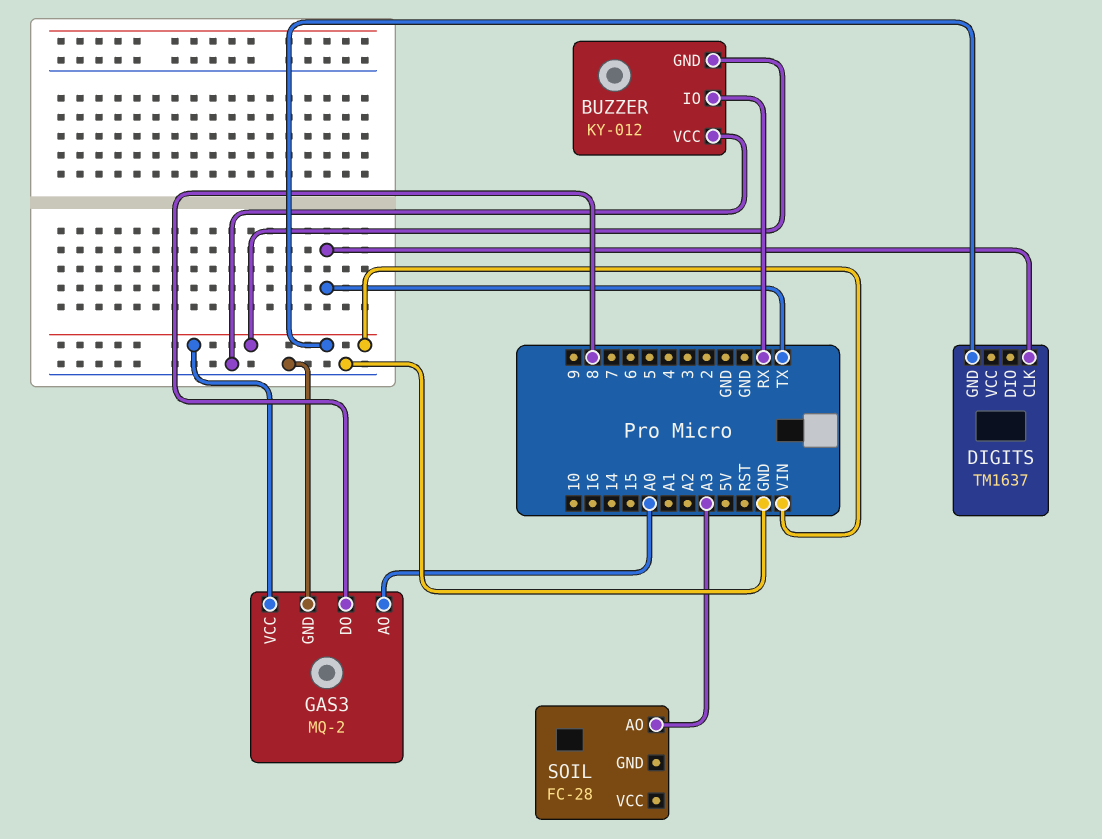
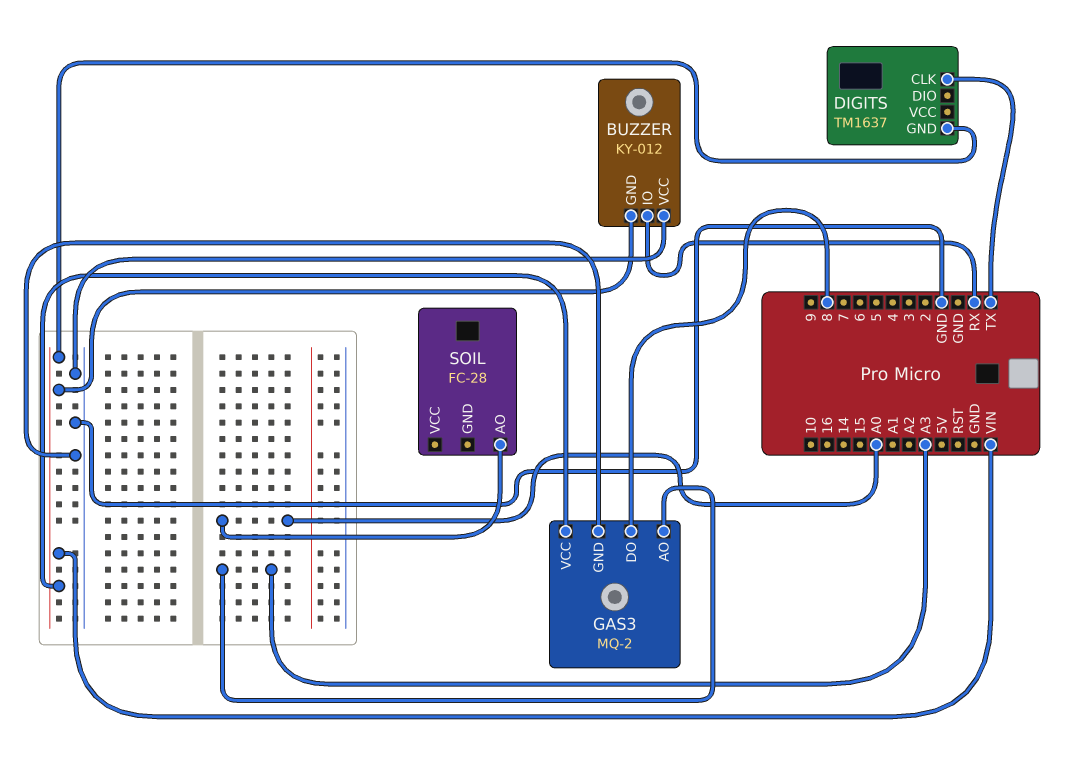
GAS3 pin AO: A0 -> A3
SOIL pin AO: A3 -> A0

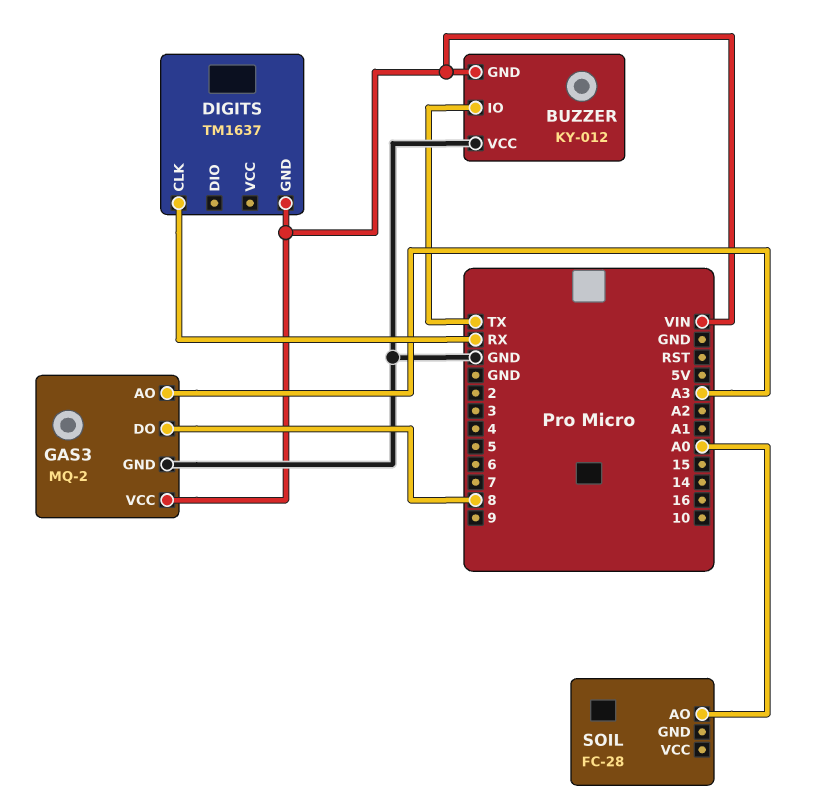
BUZZER pin IO: RX -> TX
DIGITS pin CLK: TX -> RX

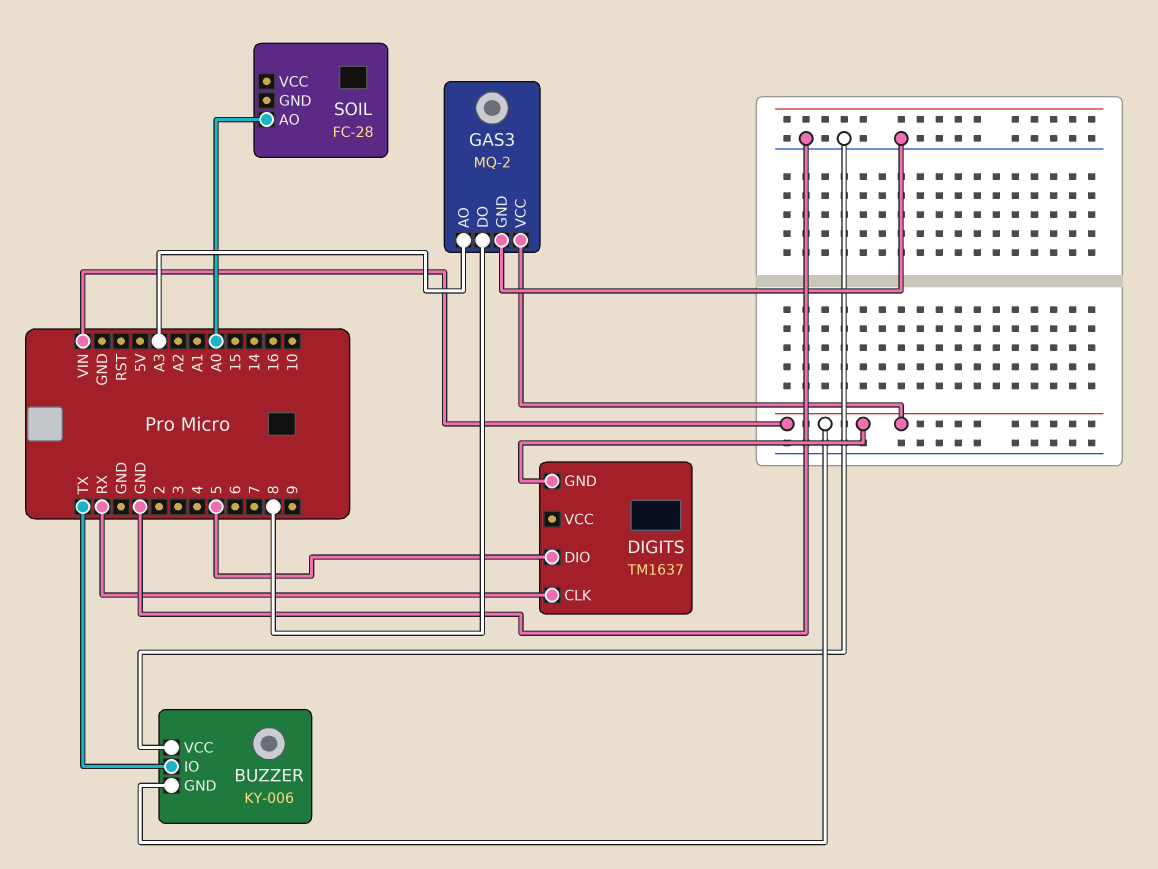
BUZZER: KY-012 -> KY-006
DIGITS pin DIO: none -> 5

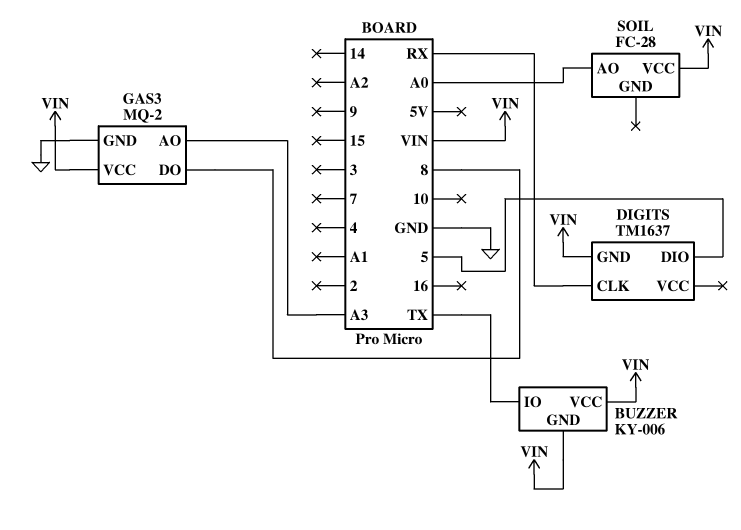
BUZZER pin VCC: GND -> VIN
SOIL pin VCC: none -> VIN

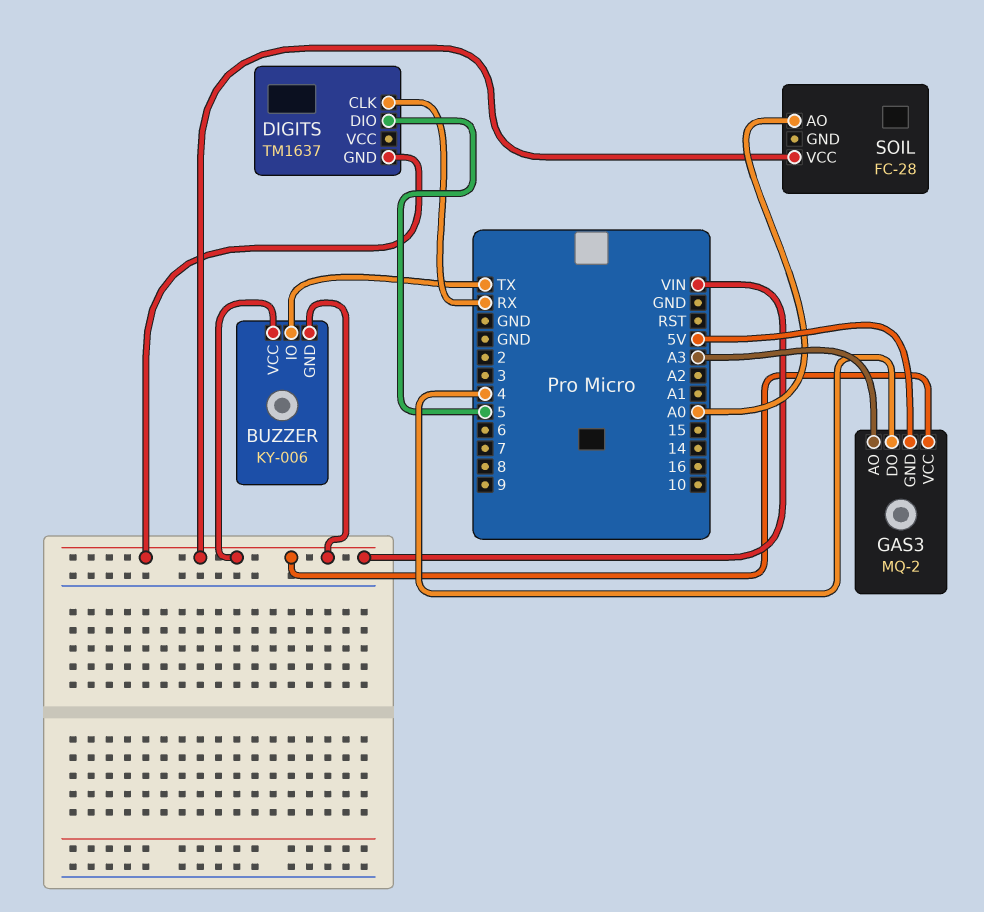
GAS3 pin DO: 8 -> 4
GAS3 pin GND: GND -> 5V

